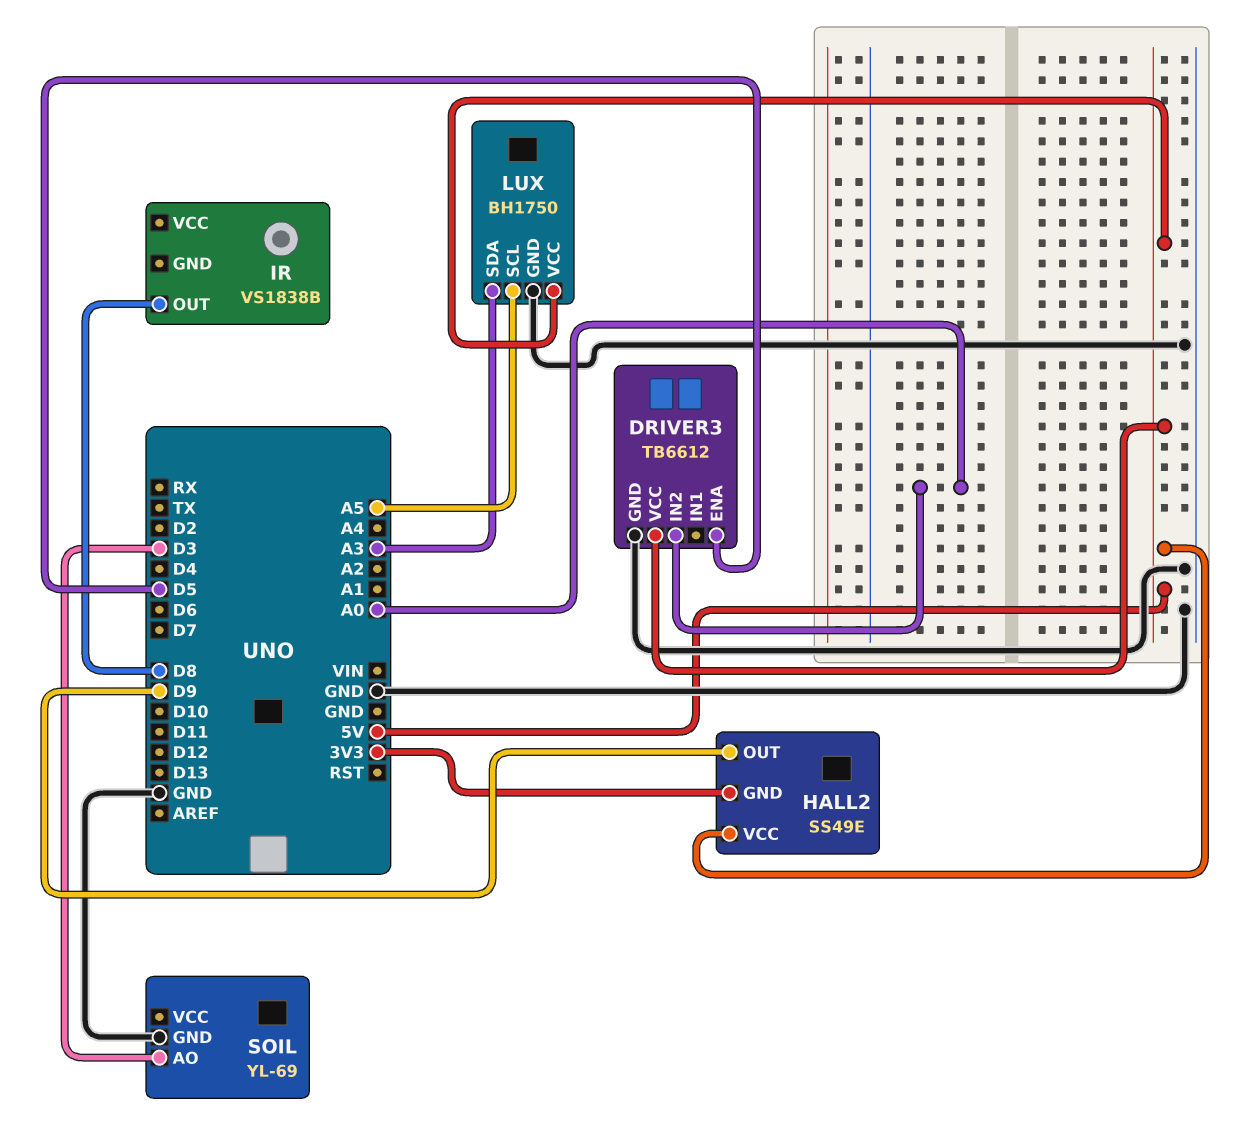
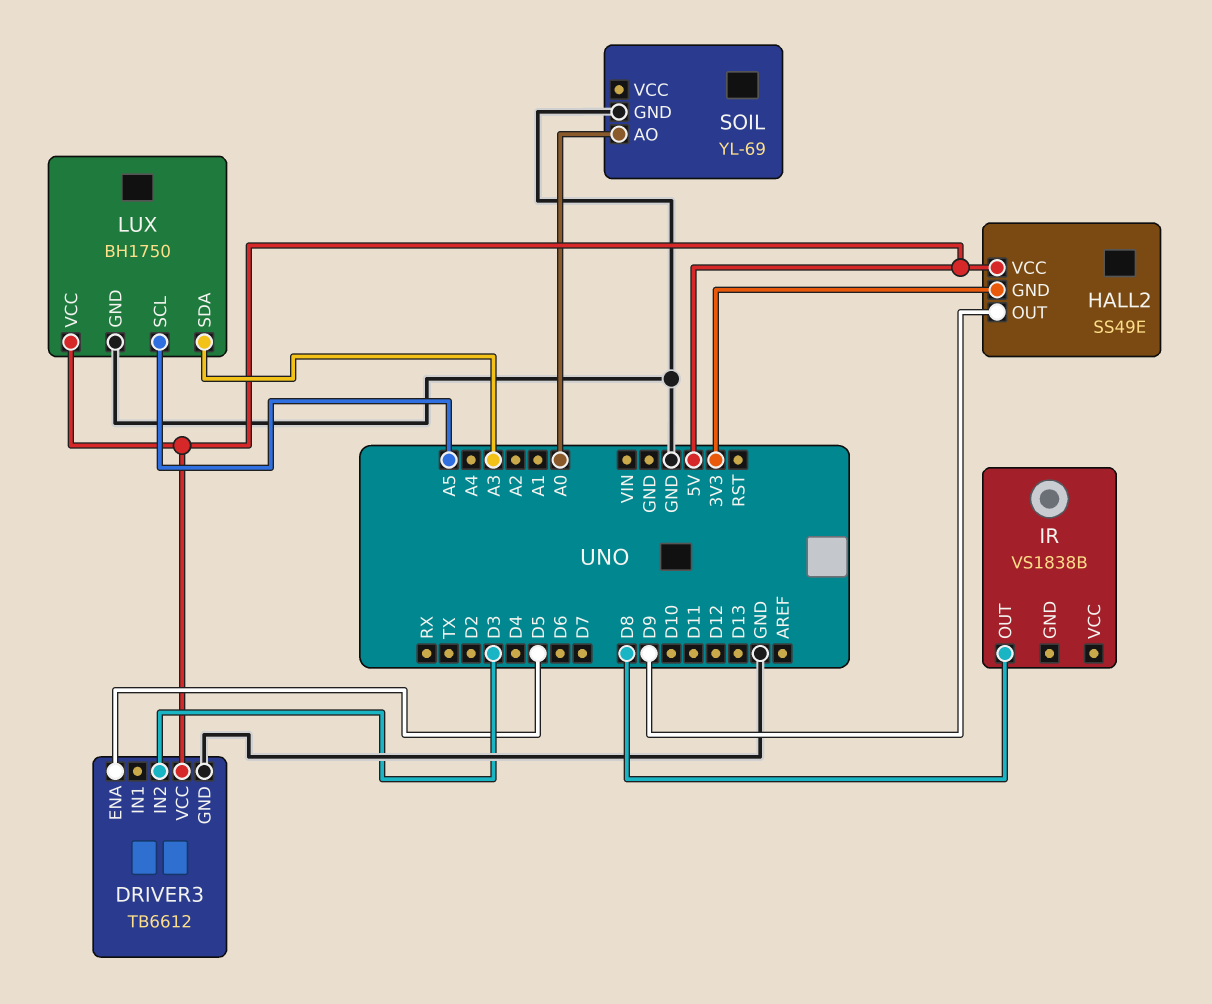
DRIVER3 pin IN2: A0 -> D3
SOIL pin AO: D3 -> A0

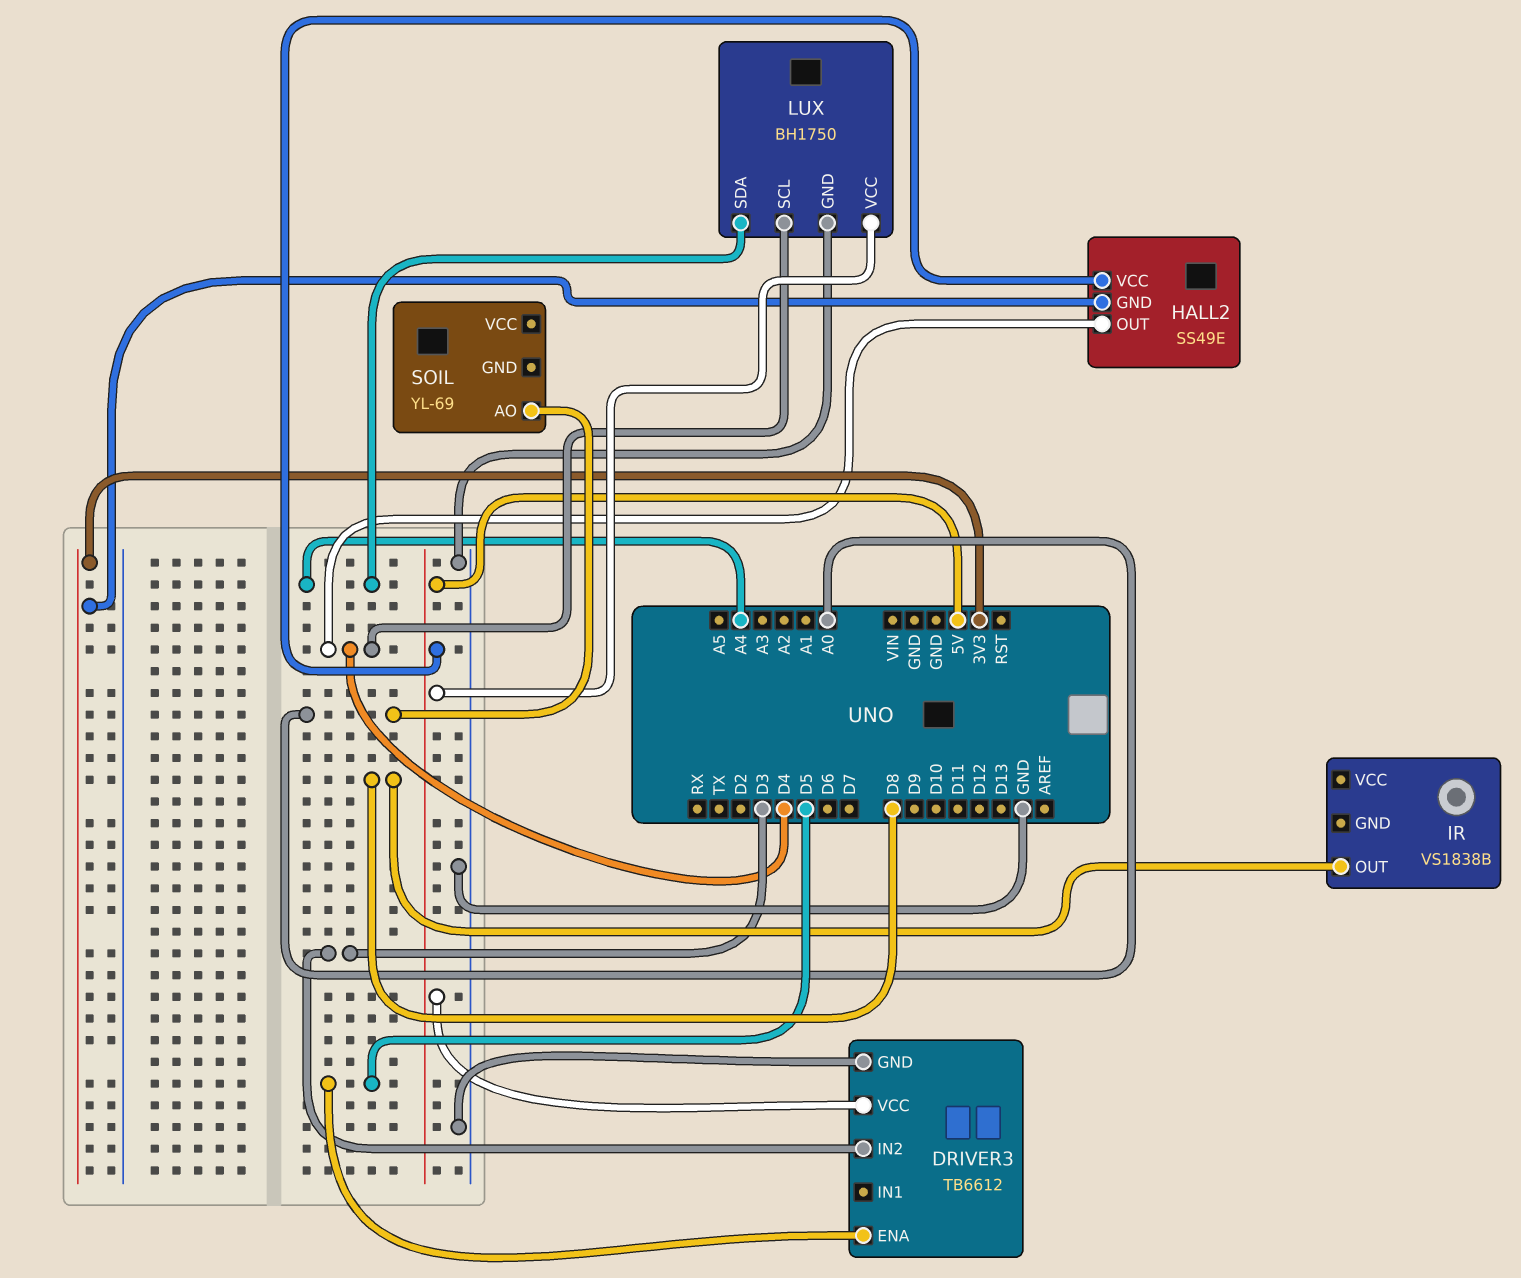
HALL2 pin OUT: D9 -> D4
LUX pin SCL: A5 -> D4
LUX pin SDA: A3 -> A4
SOIL pin GND: GND -> none

